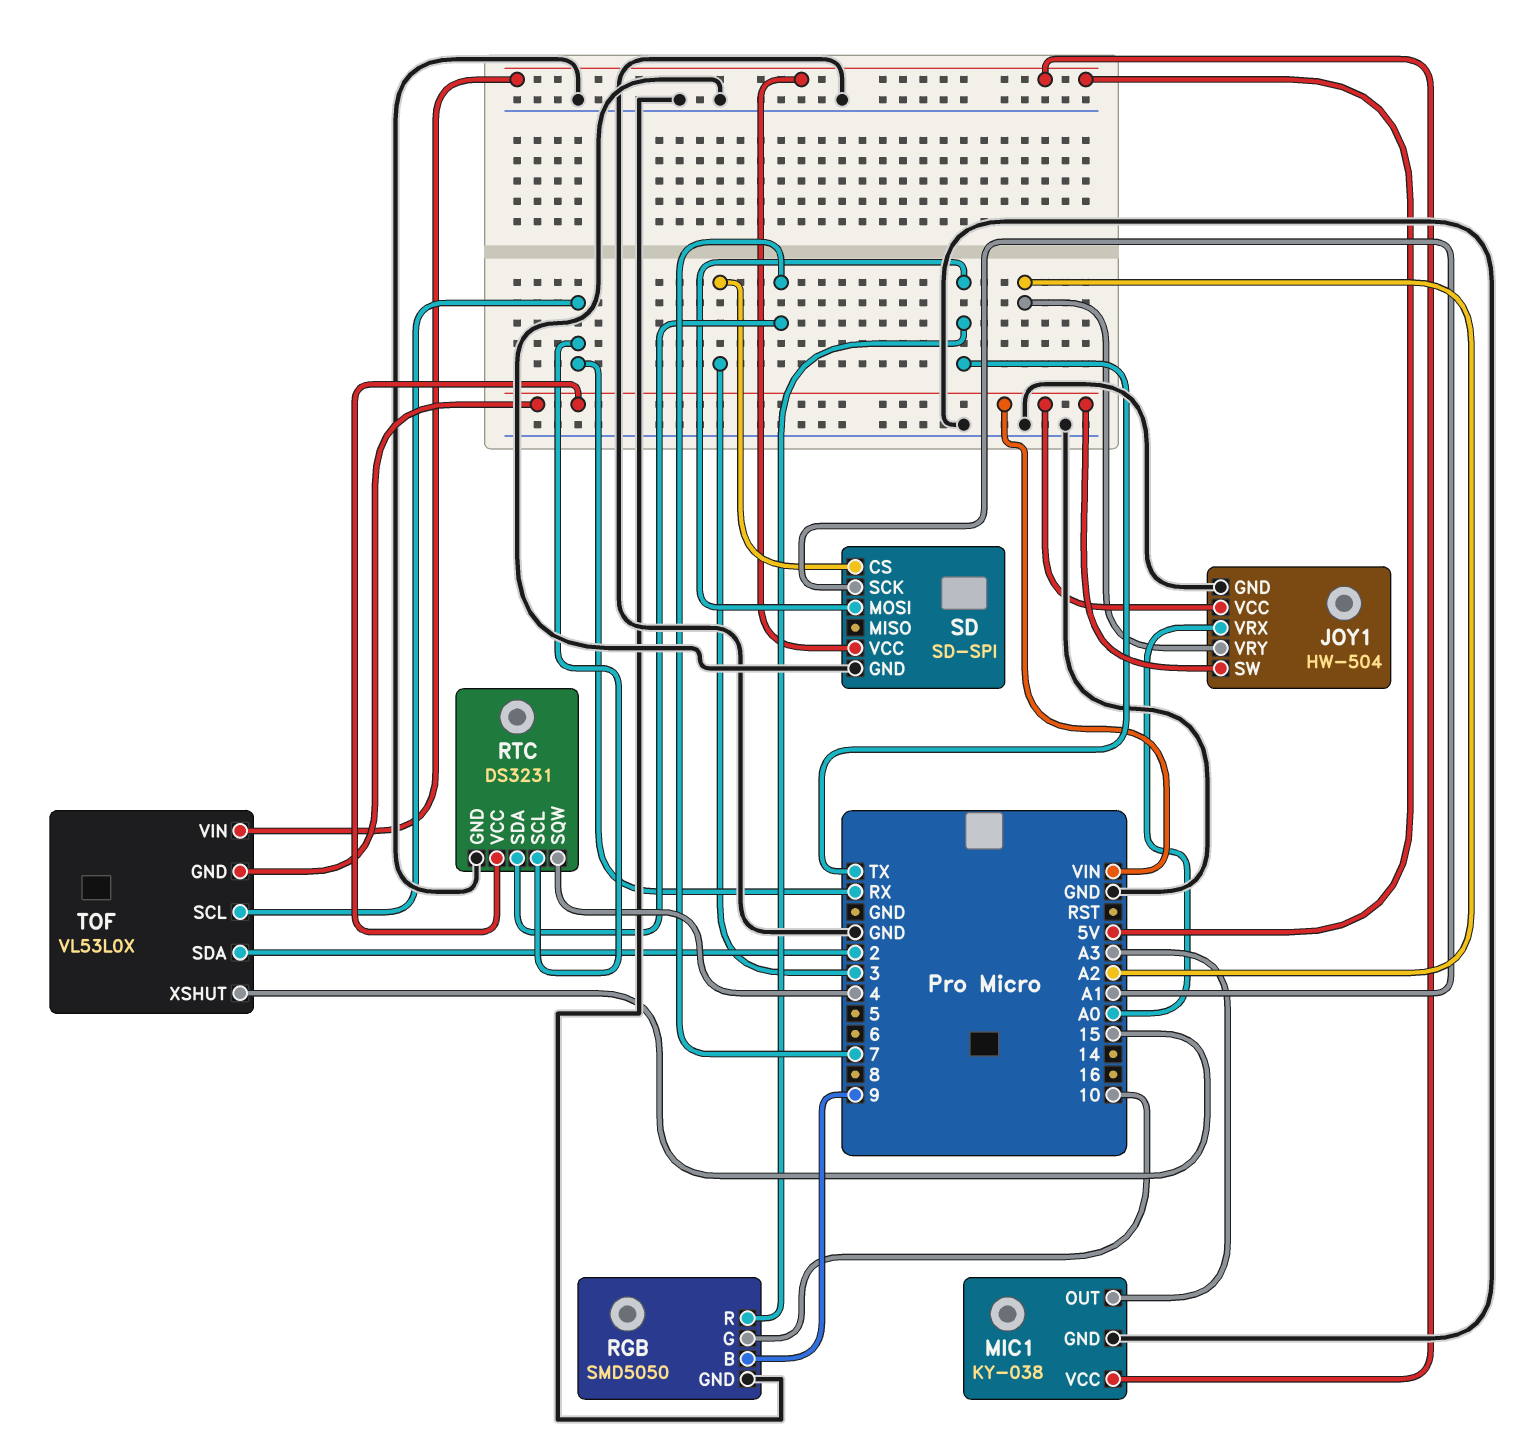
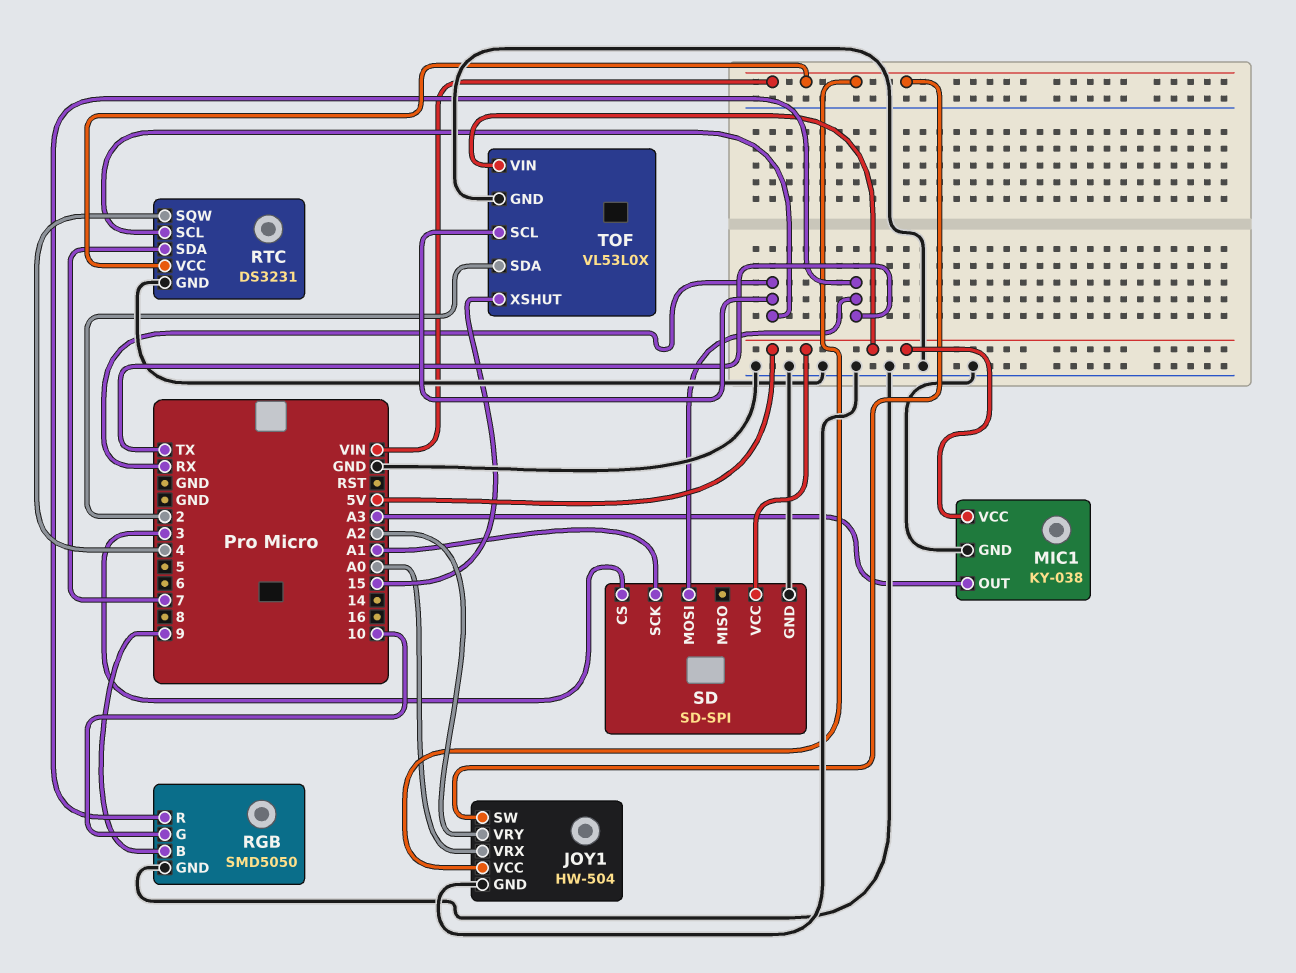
TOF pin GND: VIN -> GND

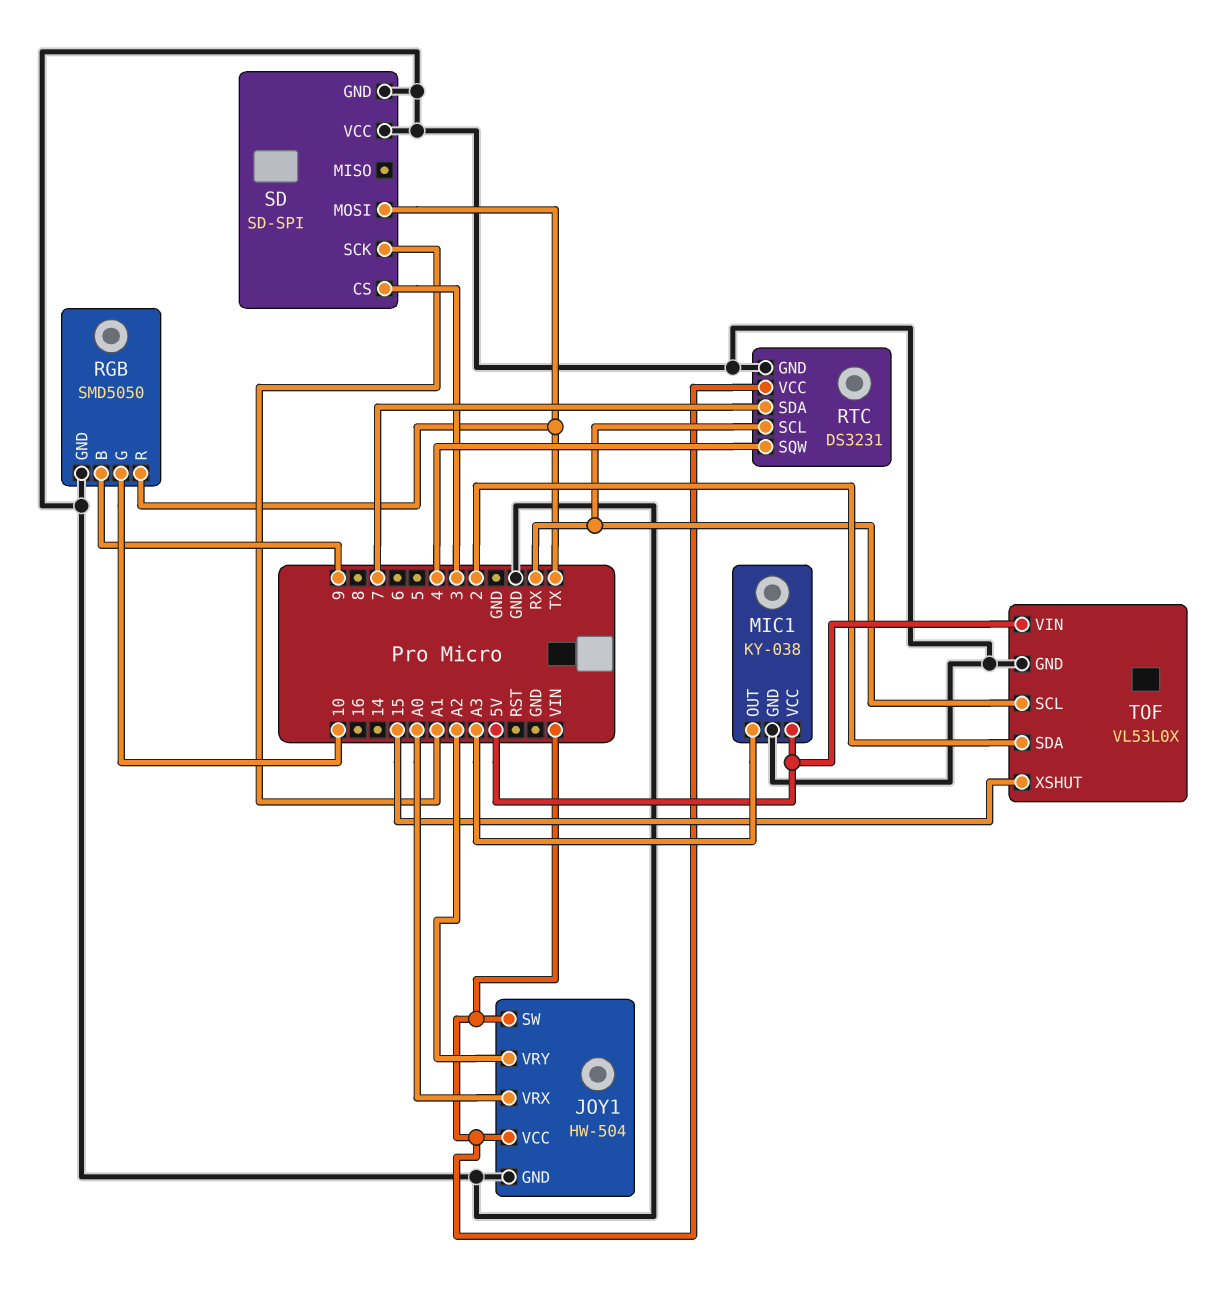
SD pin VCC: 5V -> GND

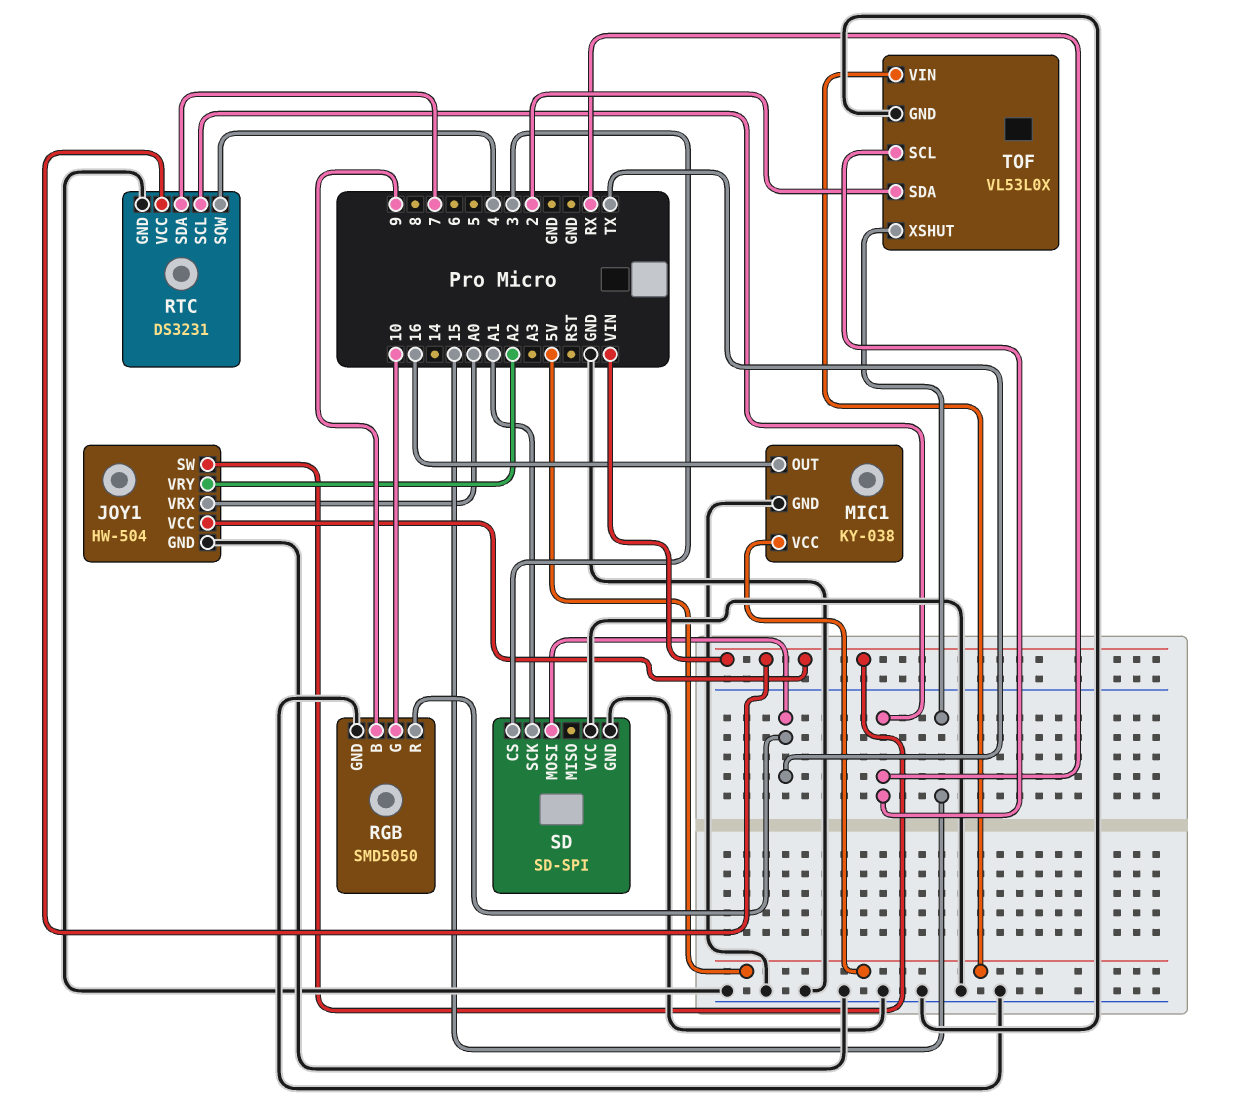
MIC1 pin OUT: A3 -> 16

